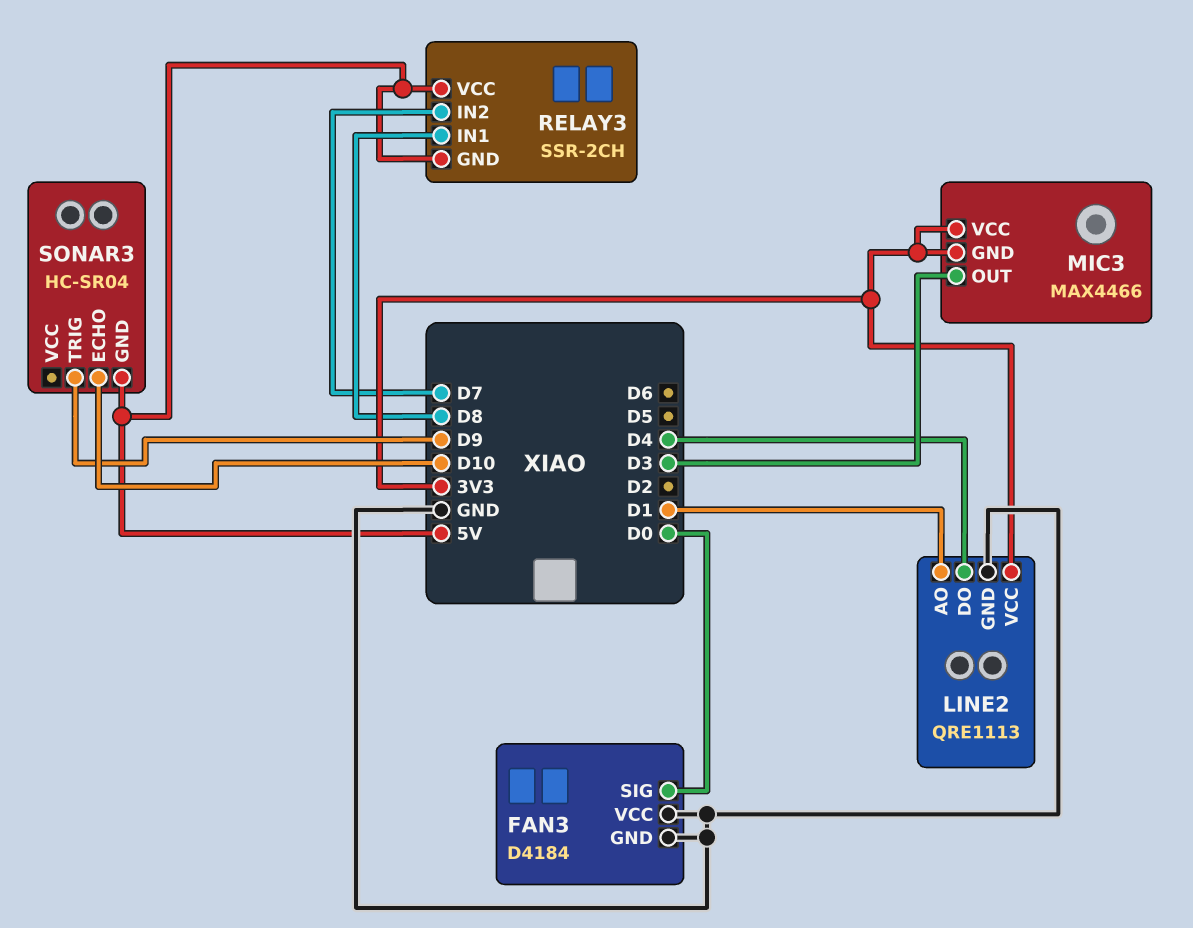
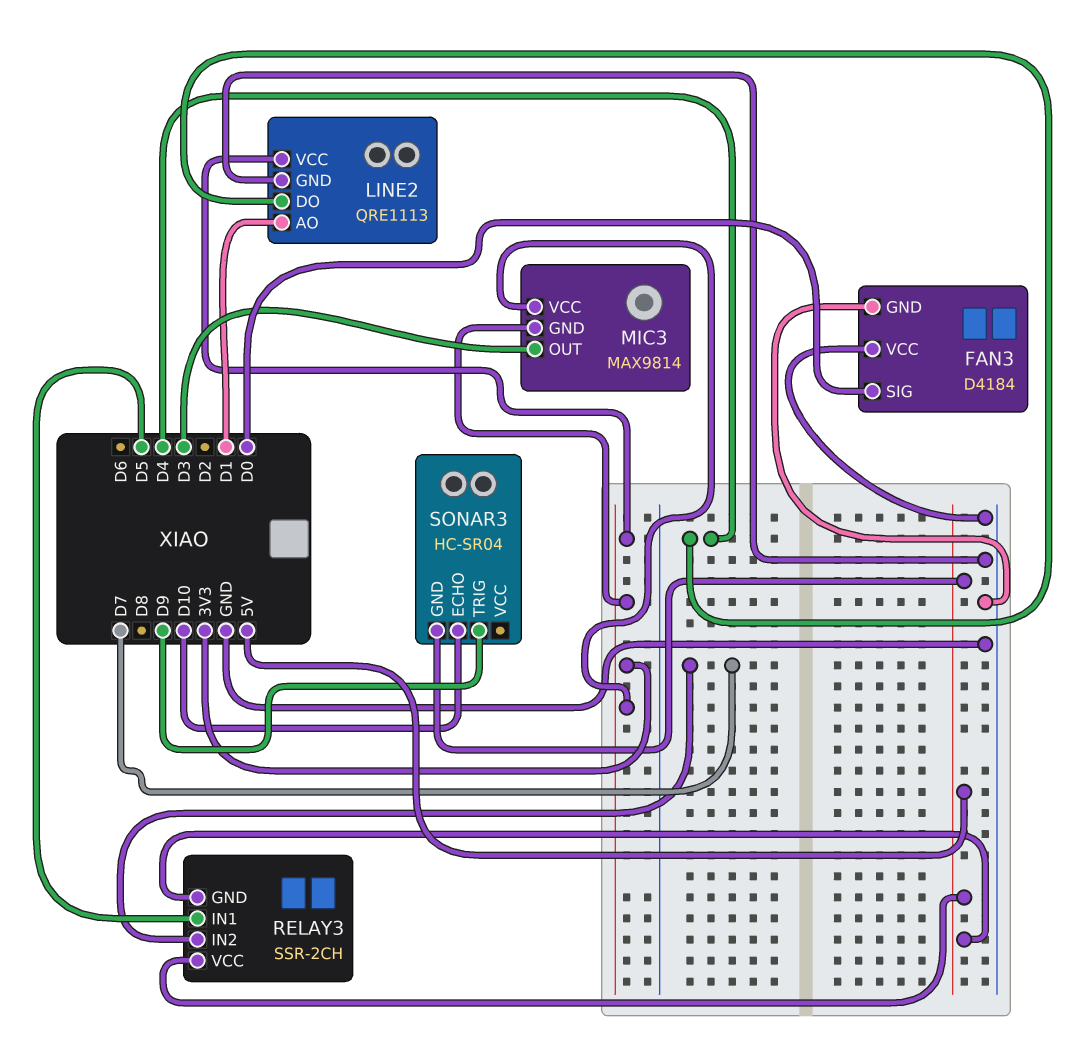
MIC3: MAX4466 -> MAX9814
RELAY3 pin IN1: D8 -> D5

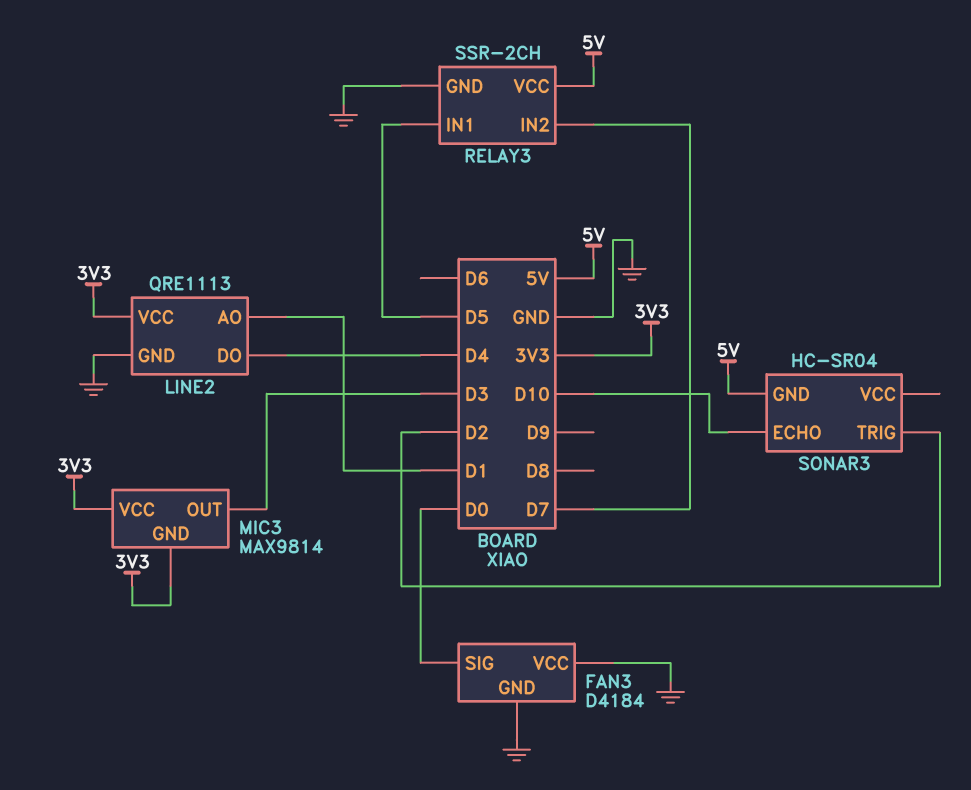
RELAY3 pin GND: 5V -> GND
SONAR3 pin TRIG: D9 -> D2

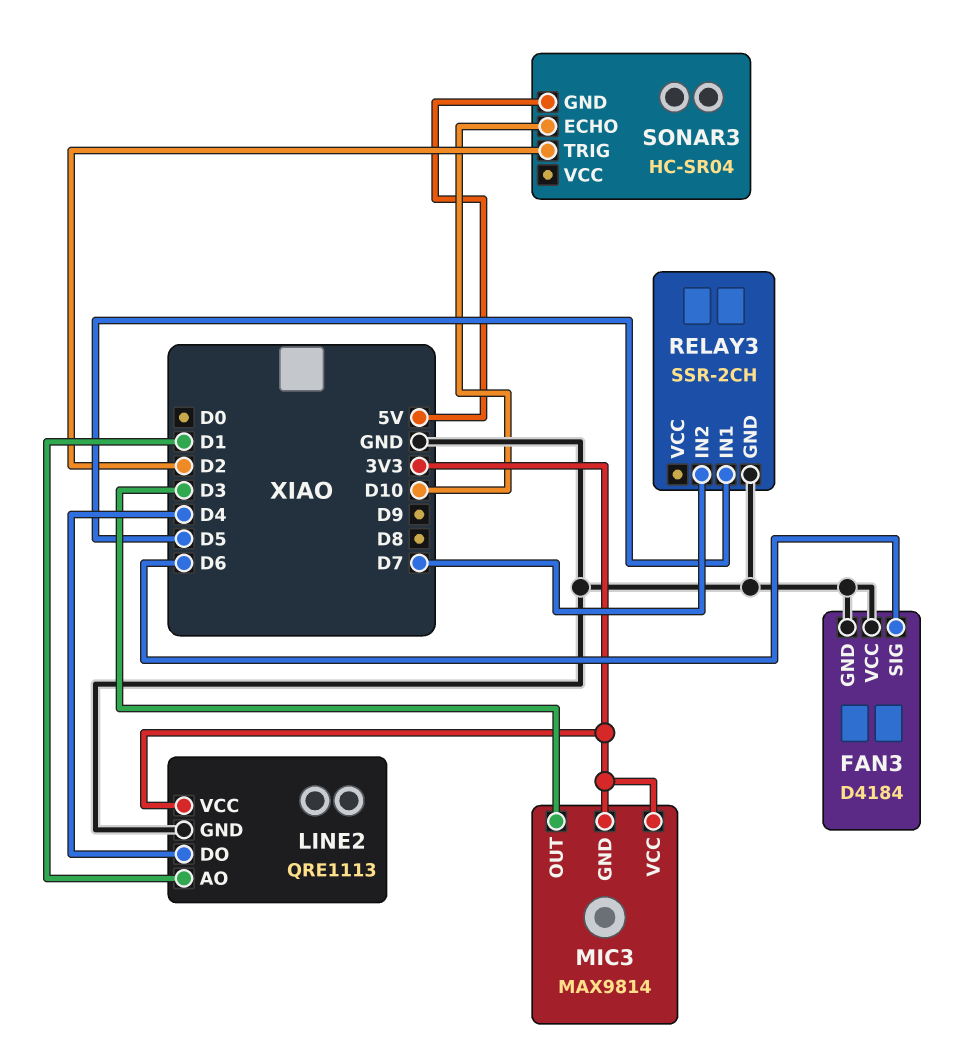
FAN3 pin SIG: D0 -> D6
RELAY3 pin VCC: 5V -> none

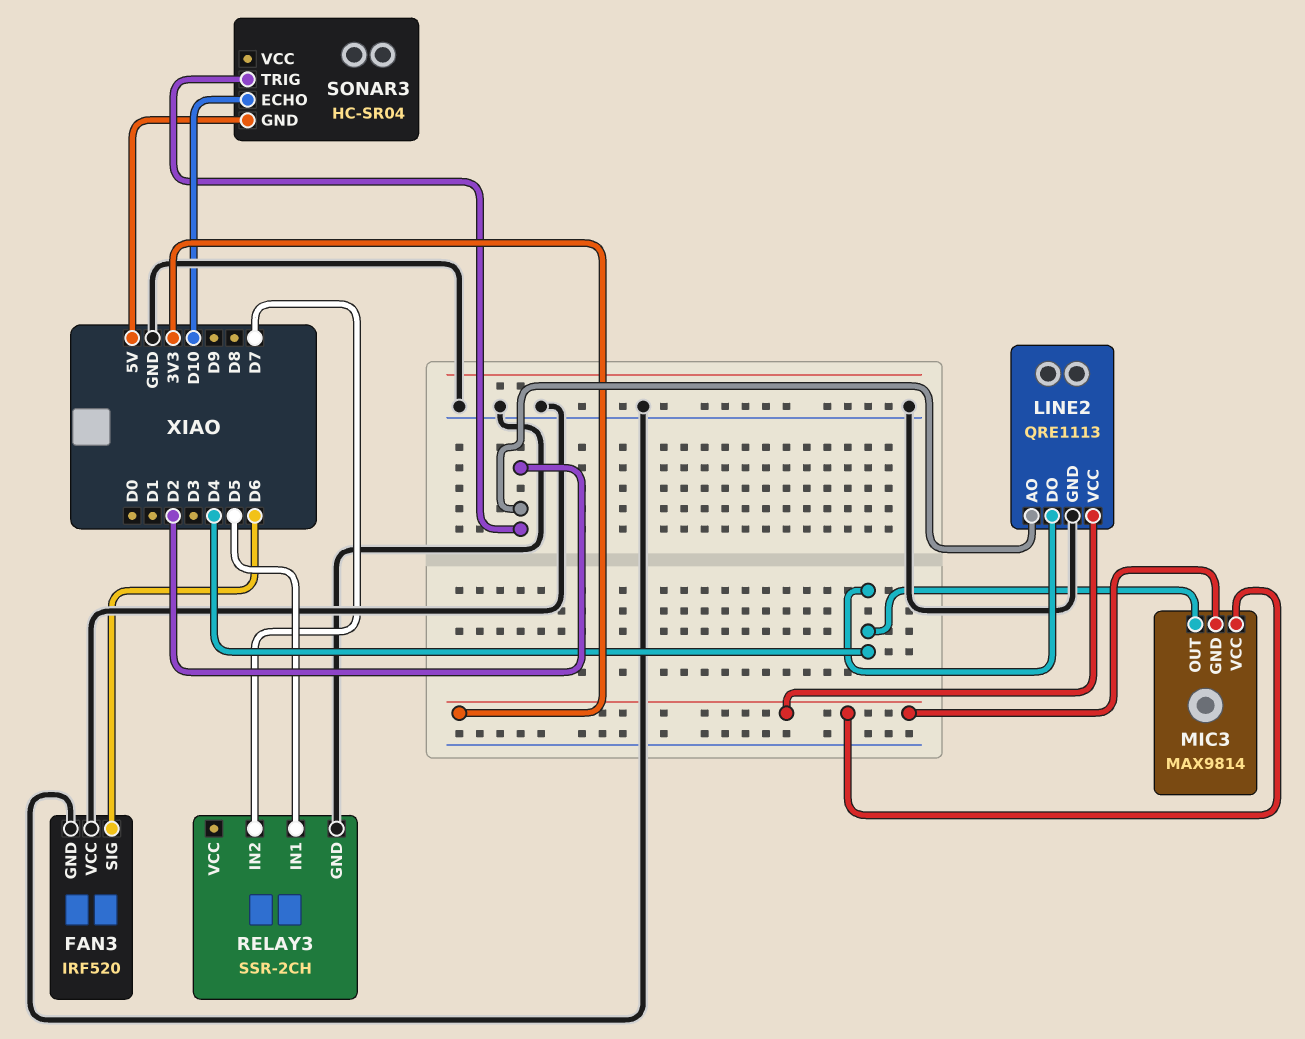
FAN3: D4184 -> IRF520
LINE2 pin AO: D1 -> D2
MIC3 pin OUT: D3 -> D4

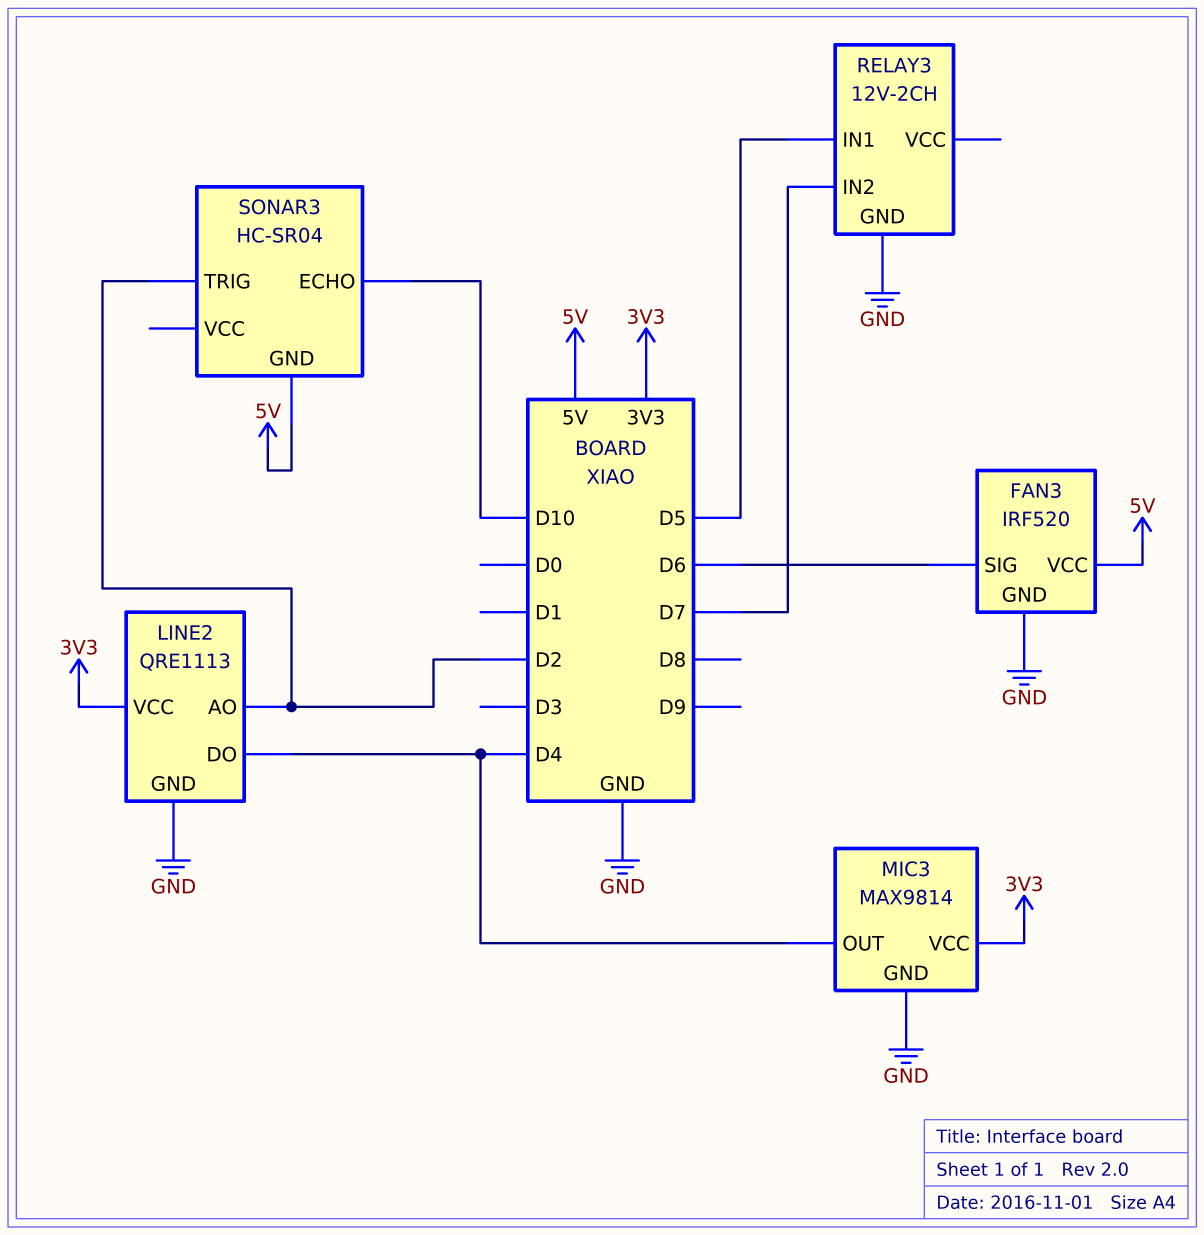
FAN3 pin VCC: GND -> 5V
MIC3 pin GND: 3V3 -> GND
RELAY3: SSR-2CH -> 12V-2CH

